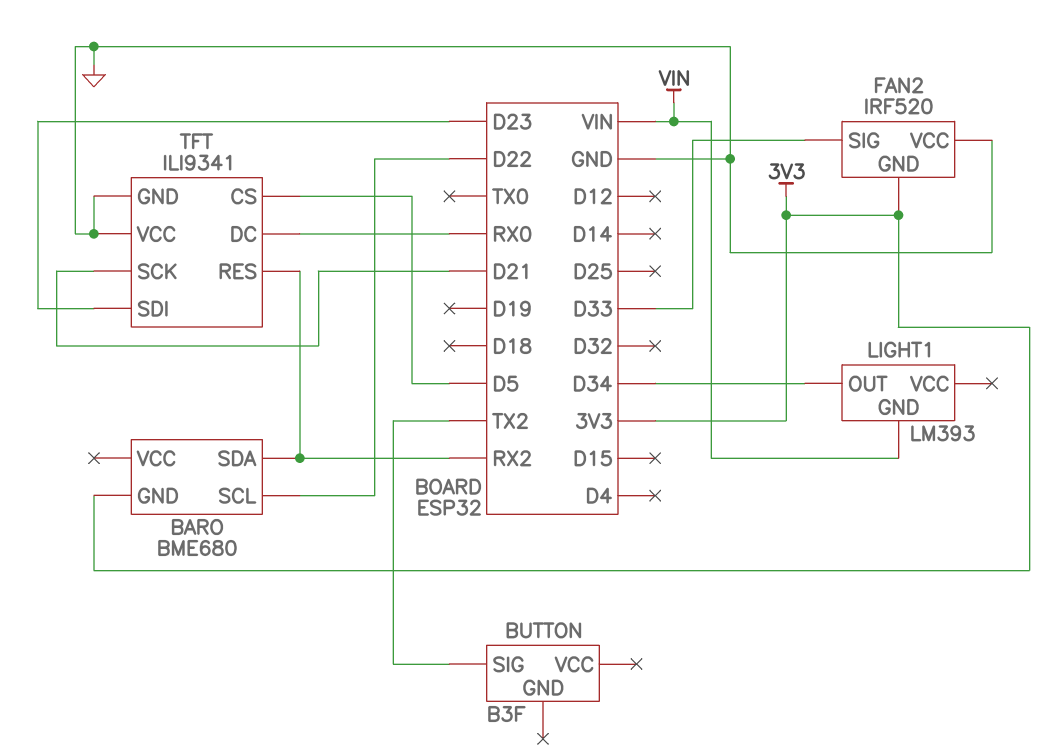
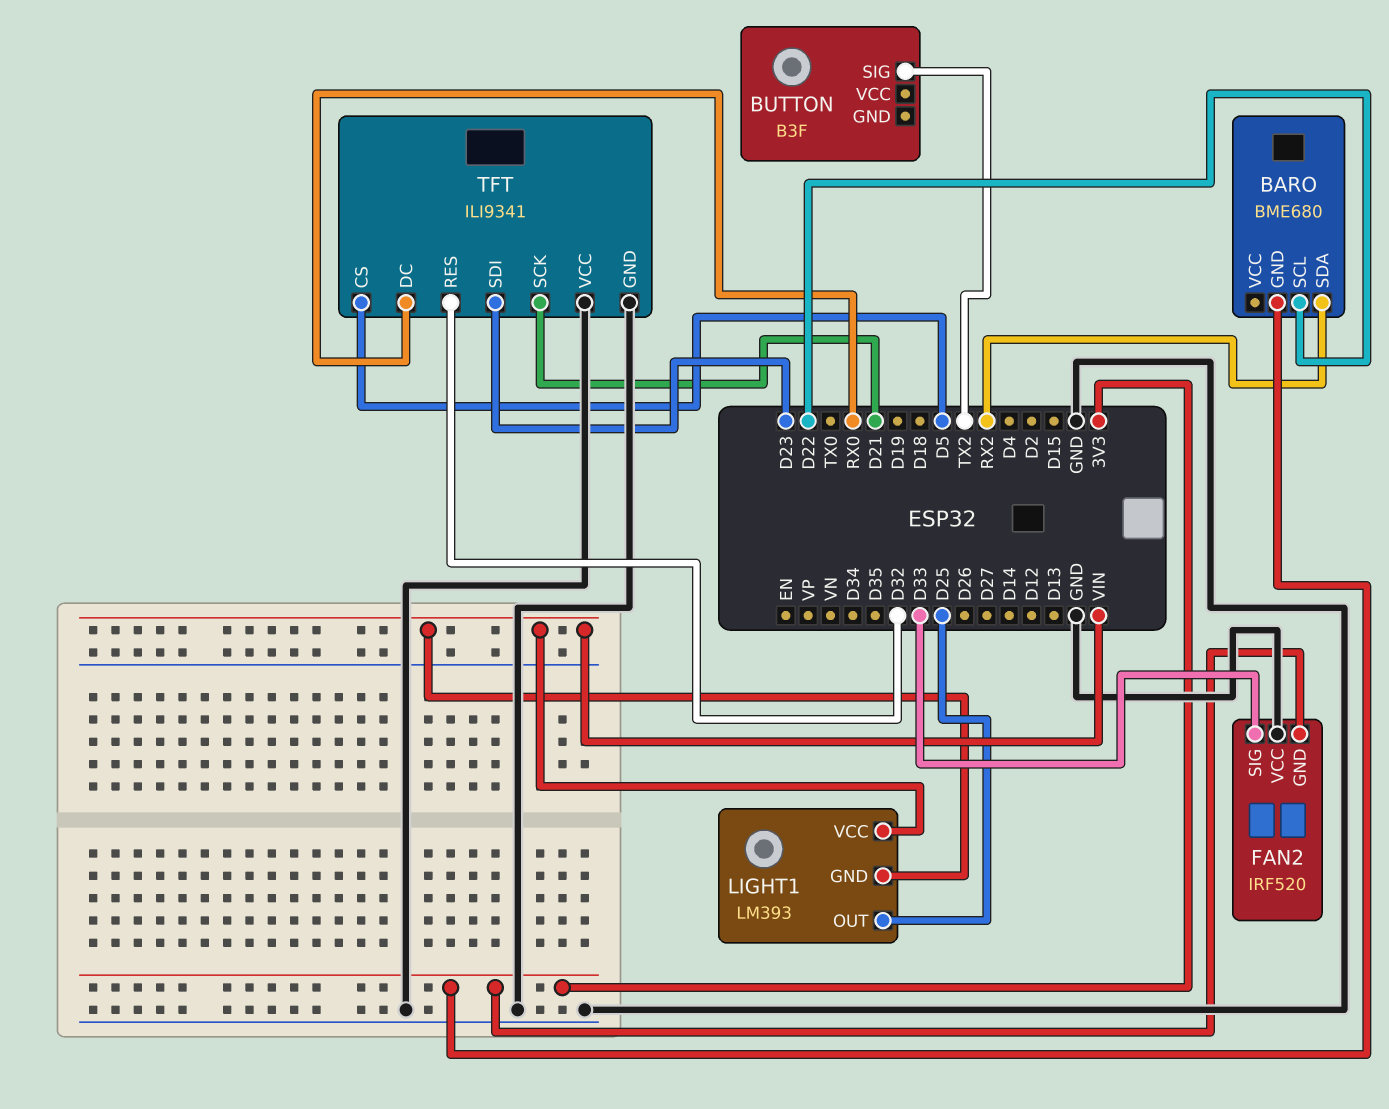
LIGHT1 pin OUT: D34 -> D25
LIGHT1 pin VCC: none -> VIN
TFT pin RES: RX2 -> D32

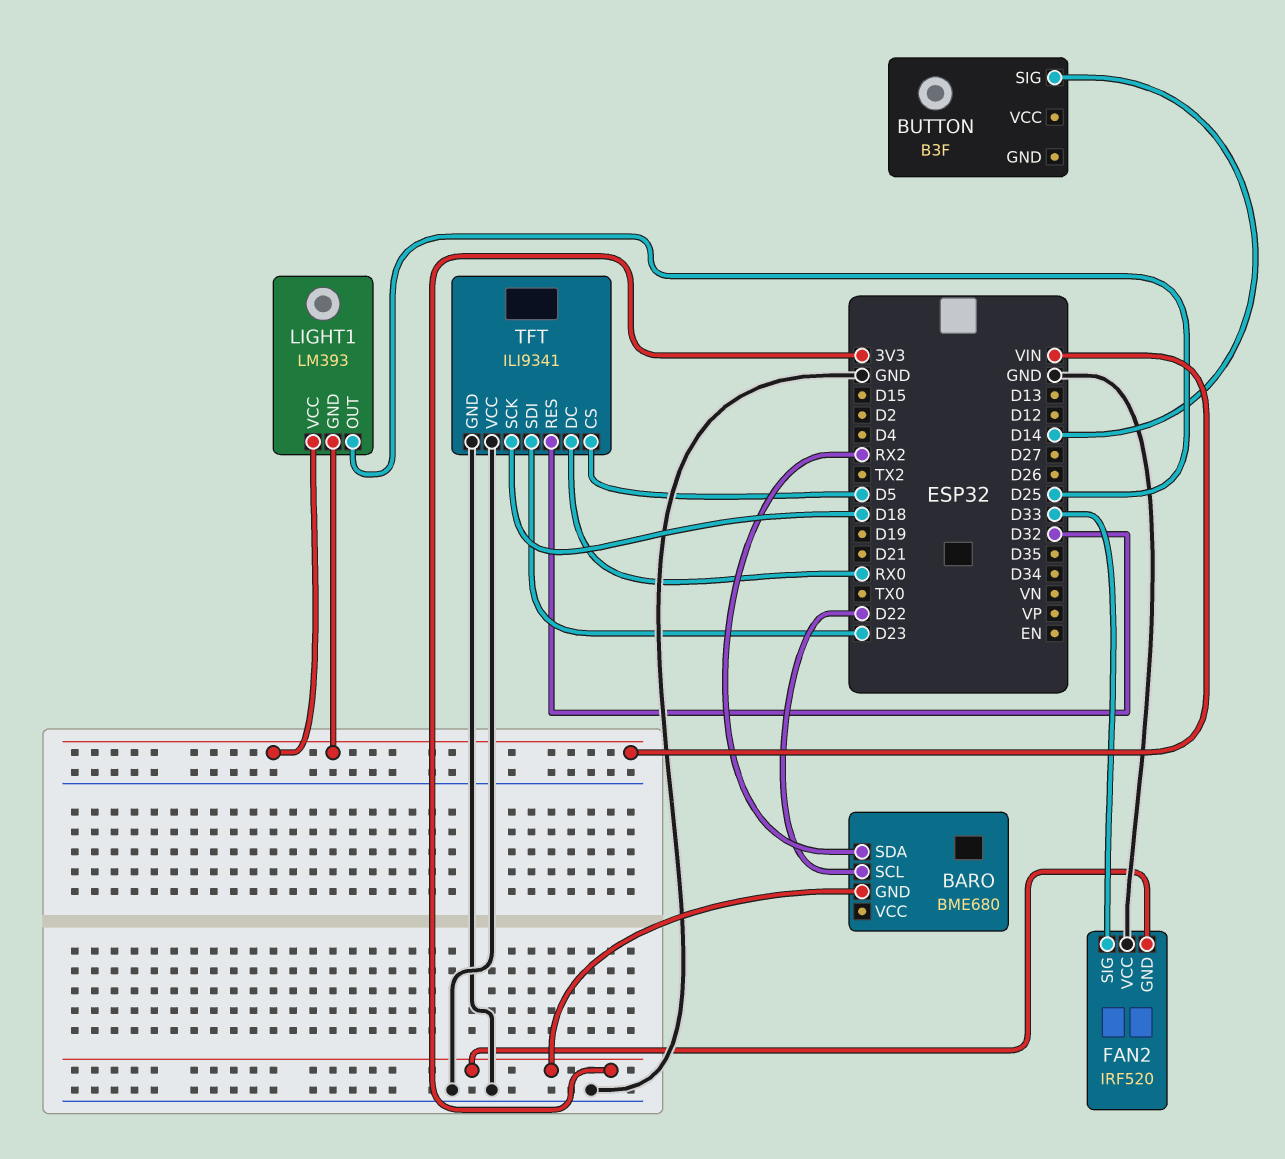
BUTTON pin SIG: TX2 -> D14
TFT pin SCK: D21 -> D18

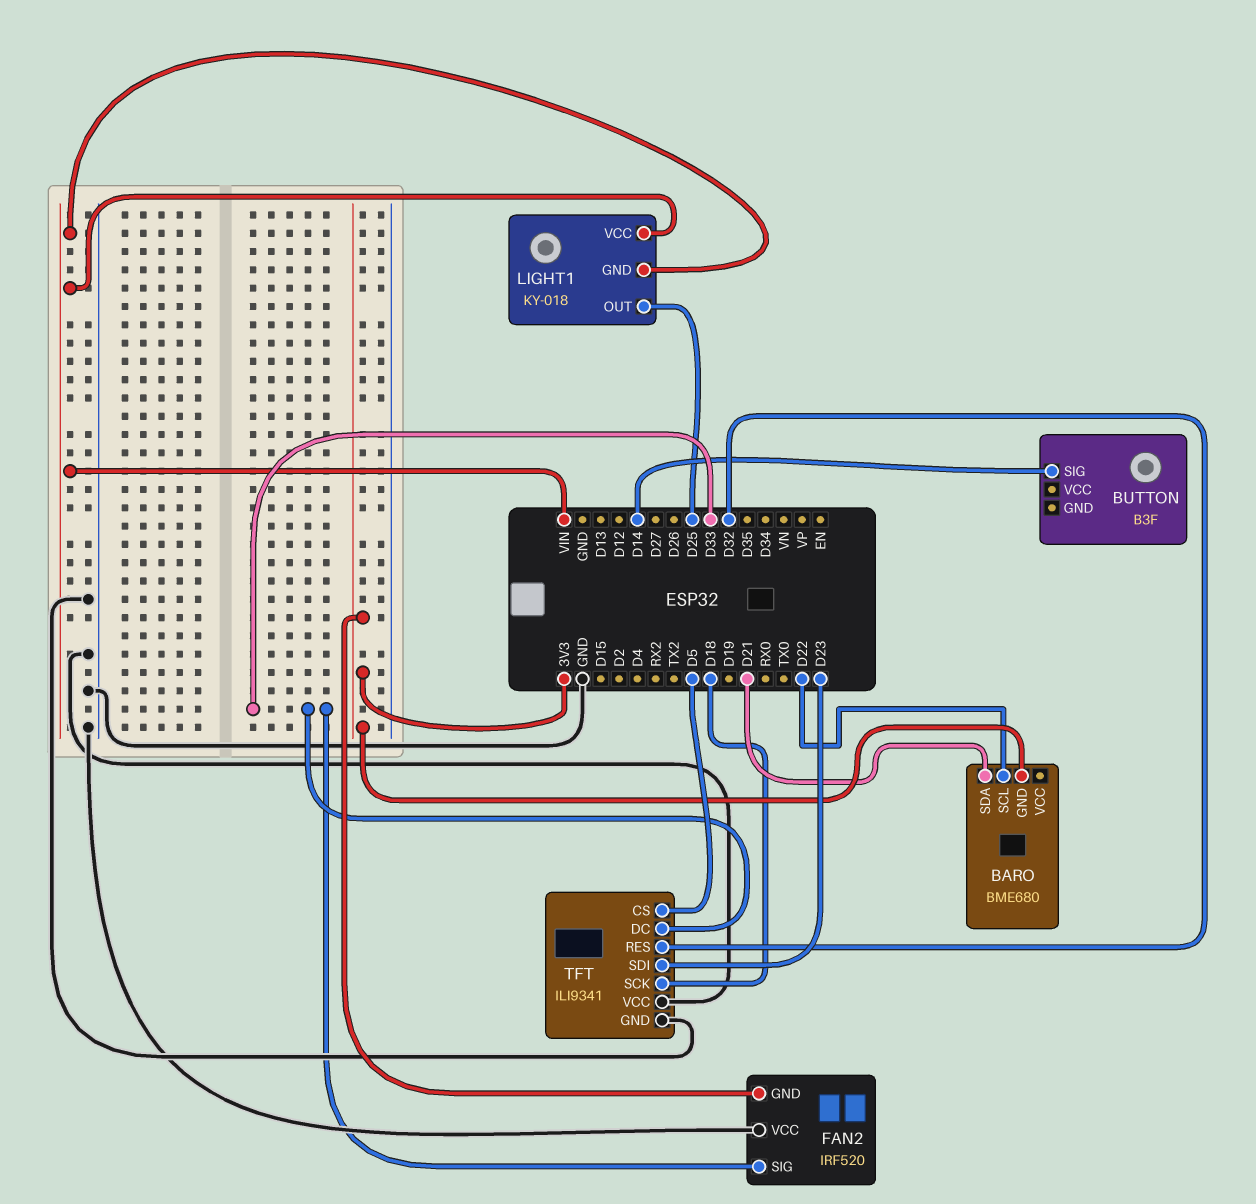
BARO pin SDA: RX2 -> D21
LIGHT1: LM393 -> KY-018
TFT pin DC: RX0 -> D33

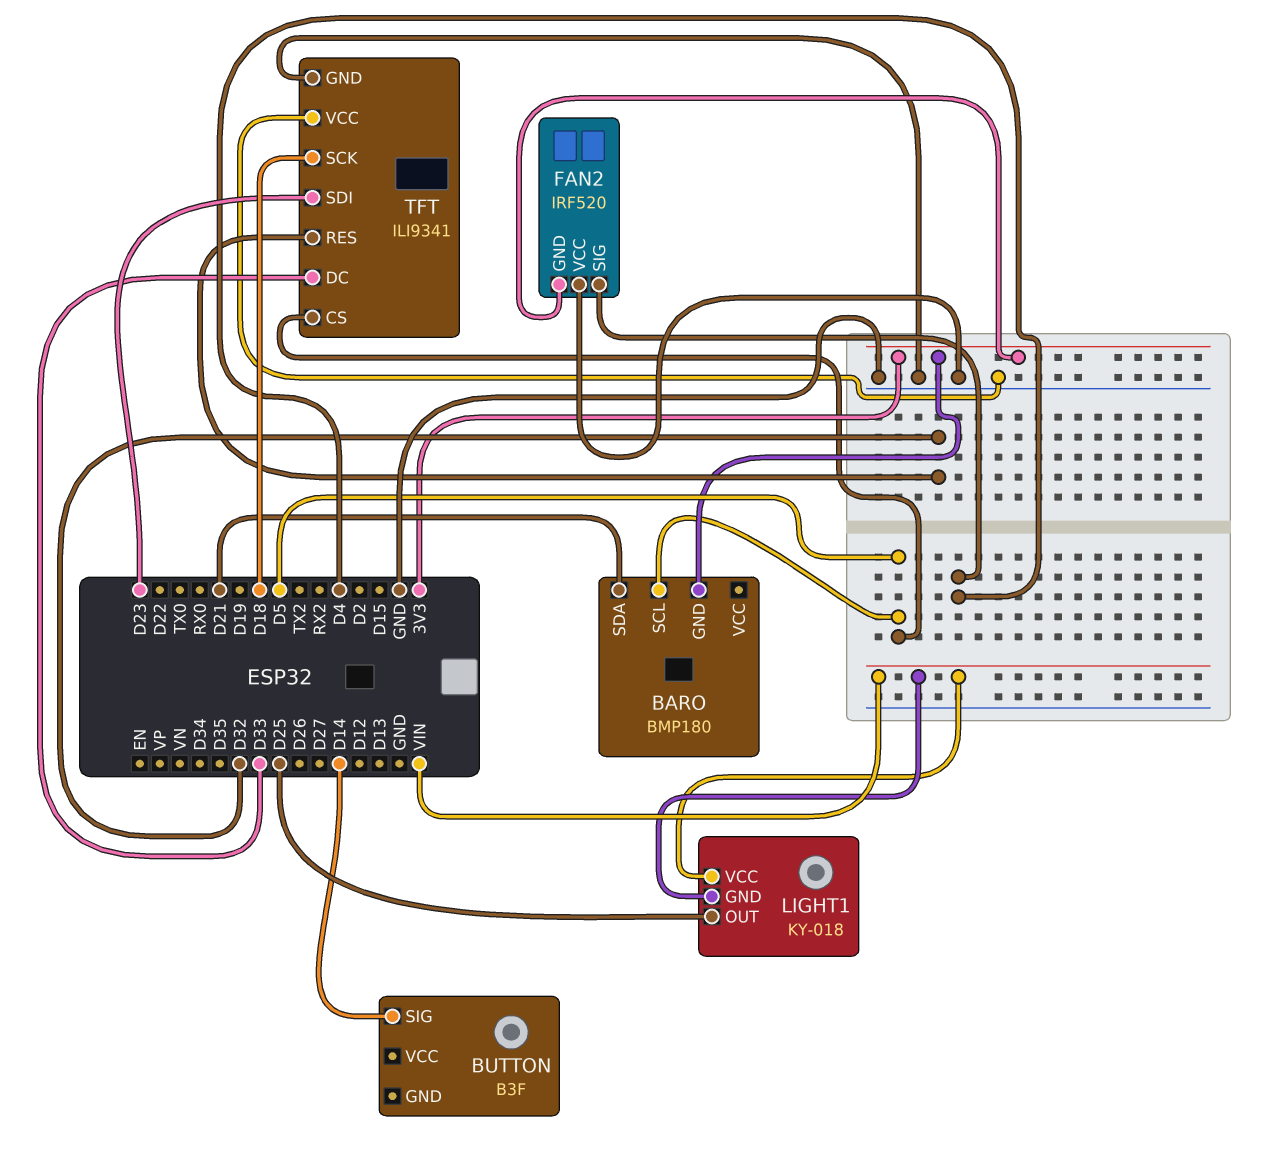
BARO: BME680 -> BMP180
BARO pin SCL: D22 -> D5
FAN2 pin SIG: D33 -> D4

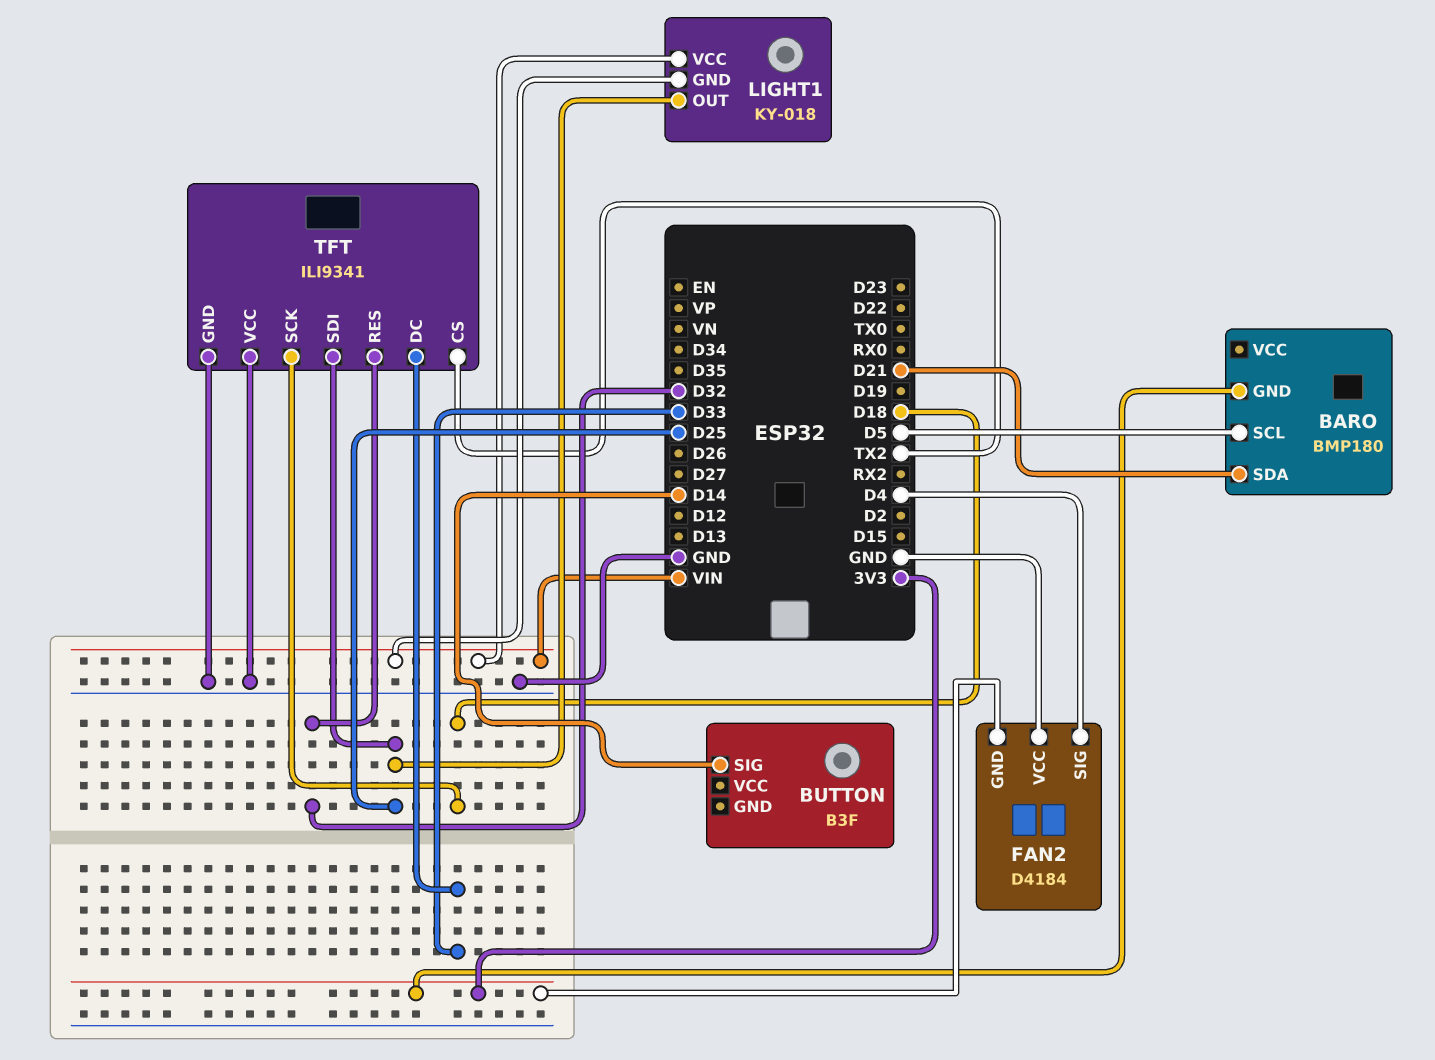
FAN2: IRF520 -> D4184
TFT pin CS: D5 -> TX2
TFT pin SDI: D23 -> D25

